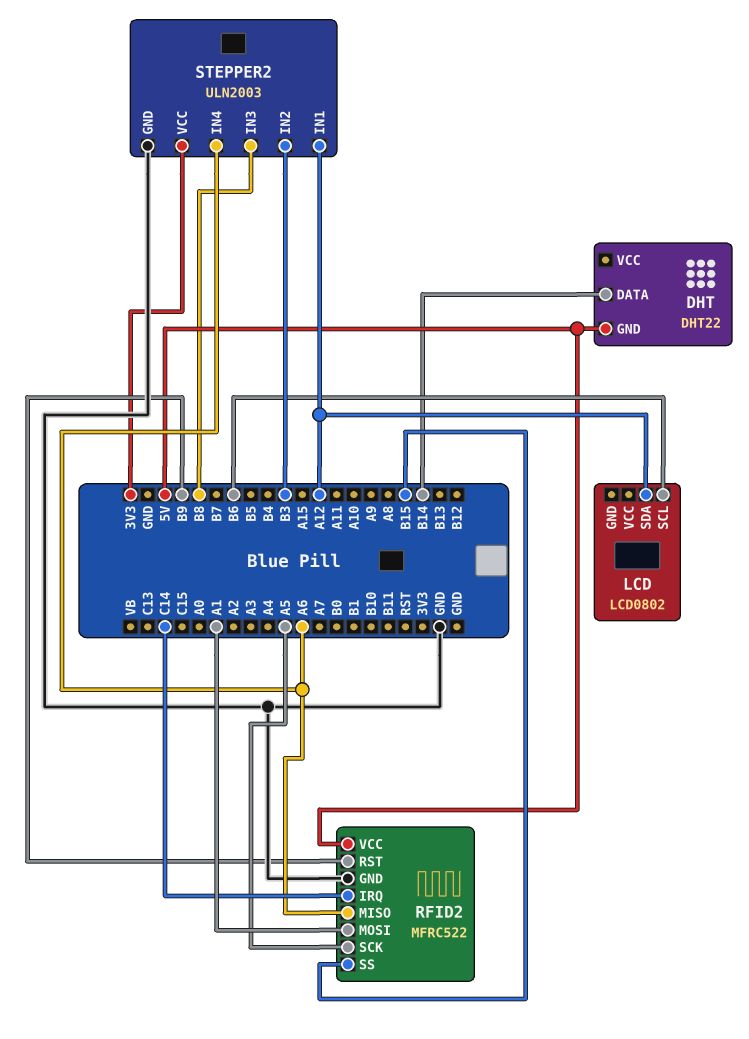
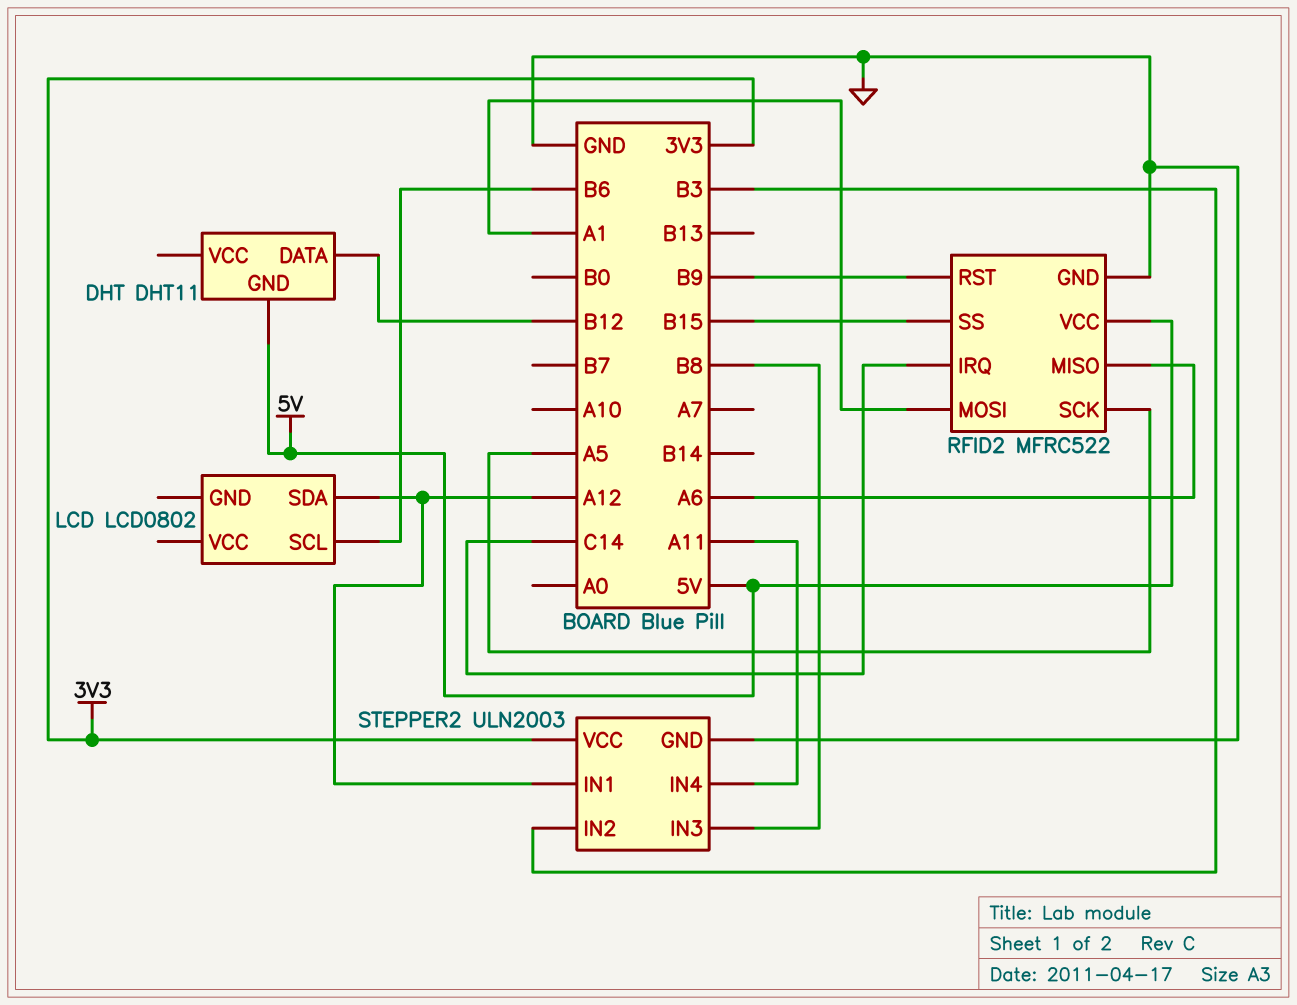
DHT: DHT22 -> DHT11
DHT pin DATA: B14 -> B12
STEPPER2 pin IN4: A6 -> A11

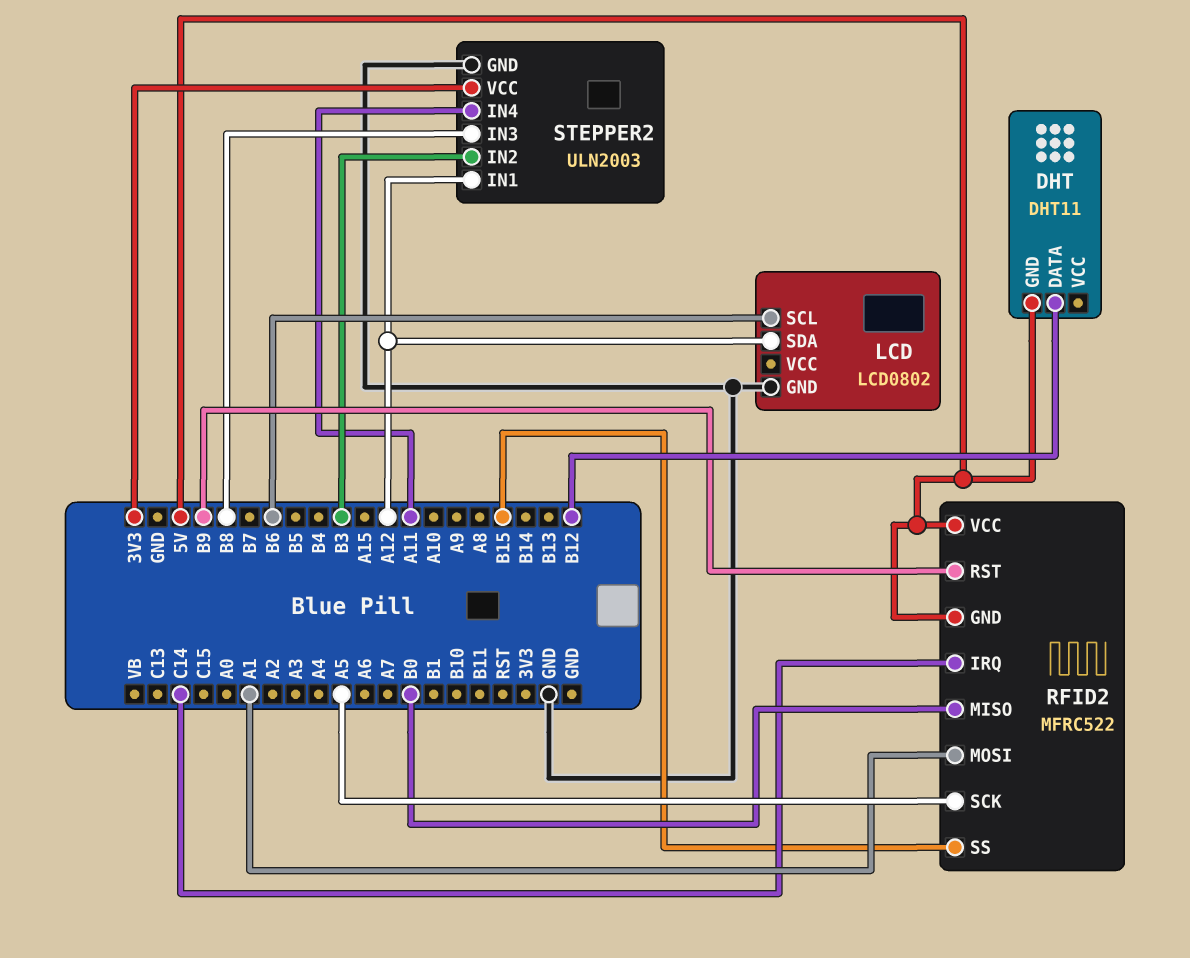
LCD pin GND: none -> GND
RFID2 pin GND: GND -> 5V
RFID2 pin MISO: A6 -> B0

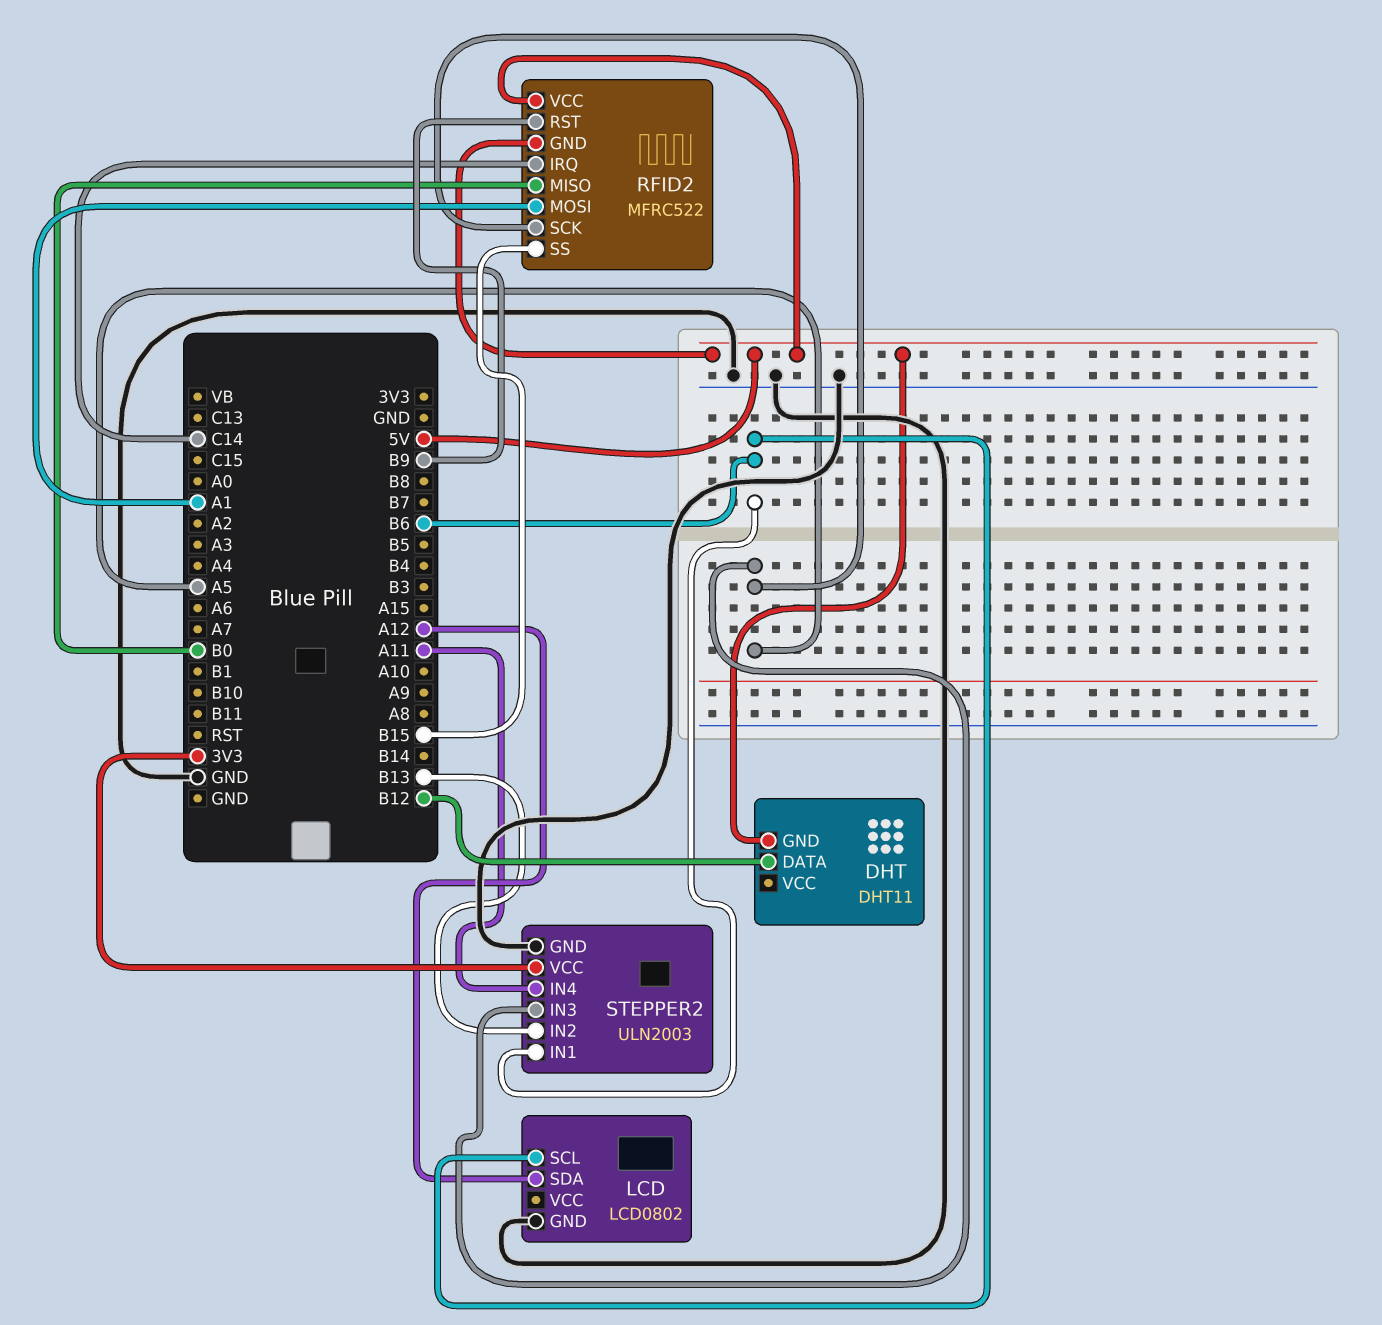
STEPPER2 pin IN1: A12 -> B6
STEPPER2 pin IN2: B3 -> B13
STEPPER2 pin IN3: B8 -> A5

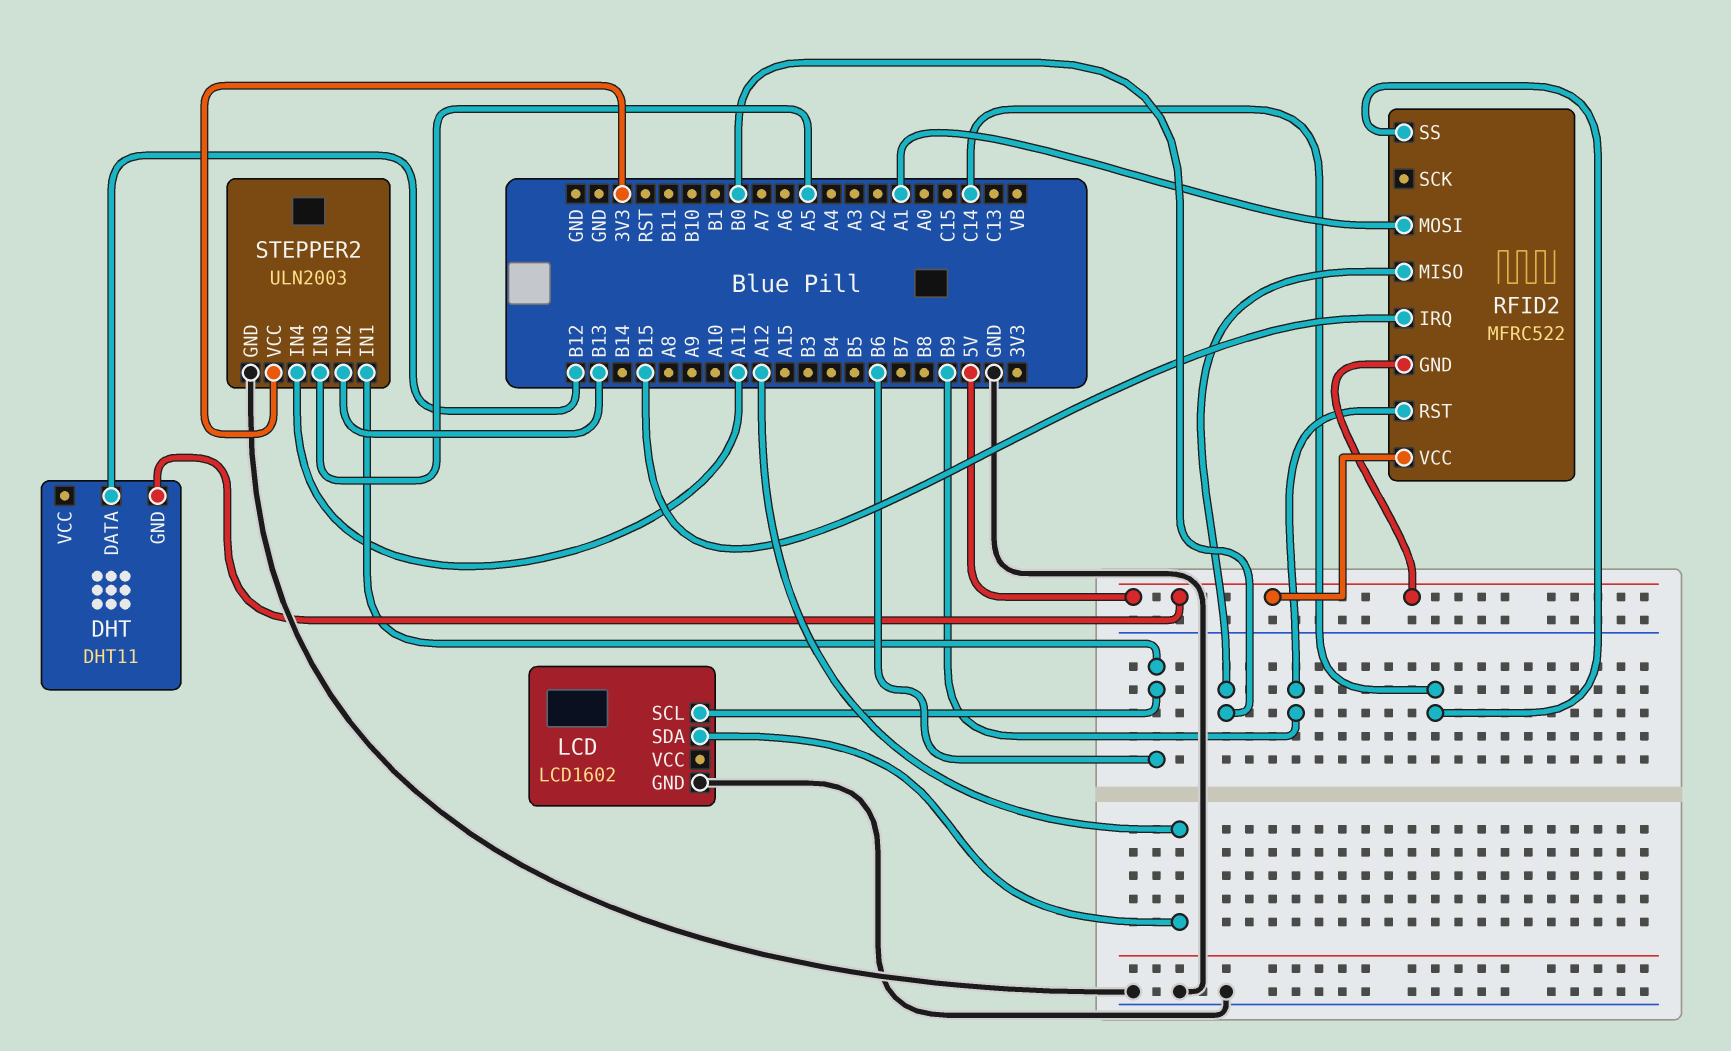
LCD: LCD0802 -> LCD1602
RFID2 pin IRQ: C14 -> B15
RFID2 pin SCK: A5 -> none
RFID2 pin SS: B15 -> C14

